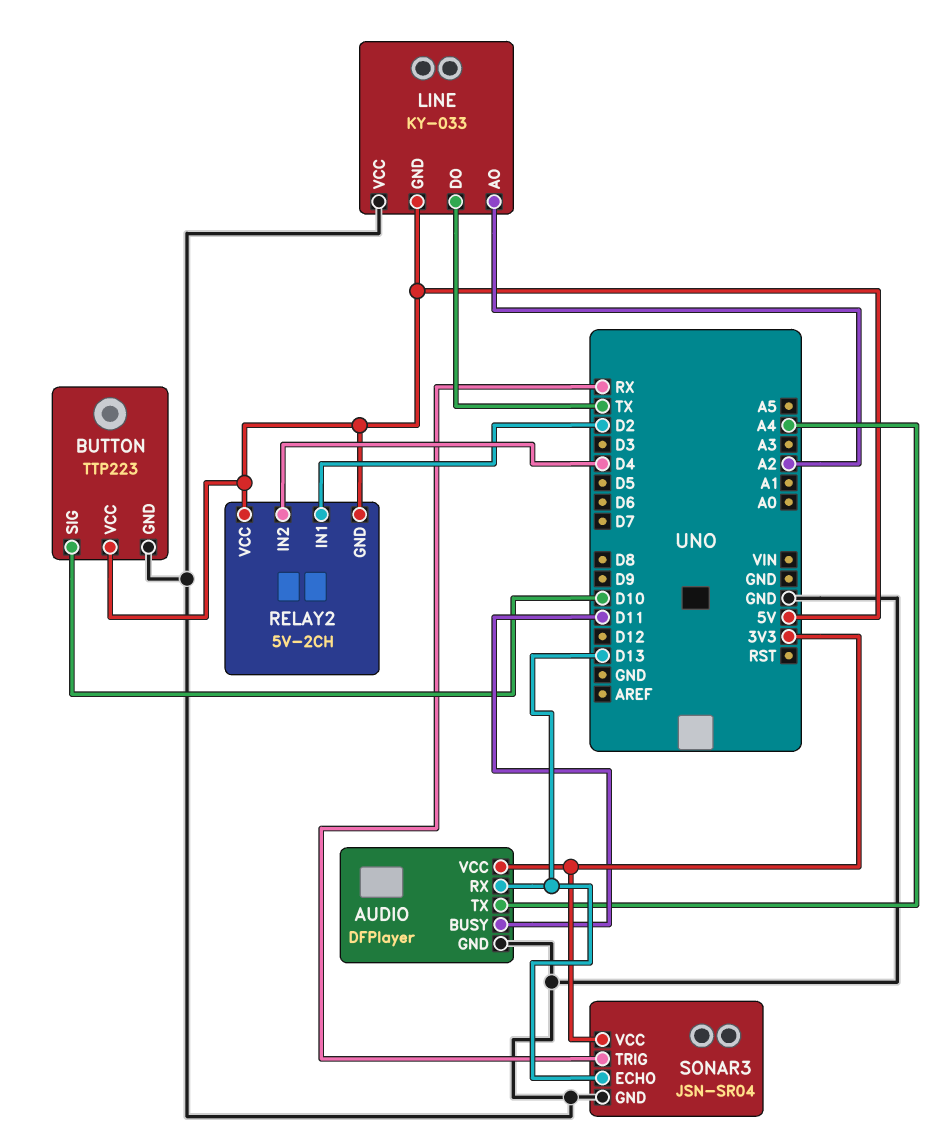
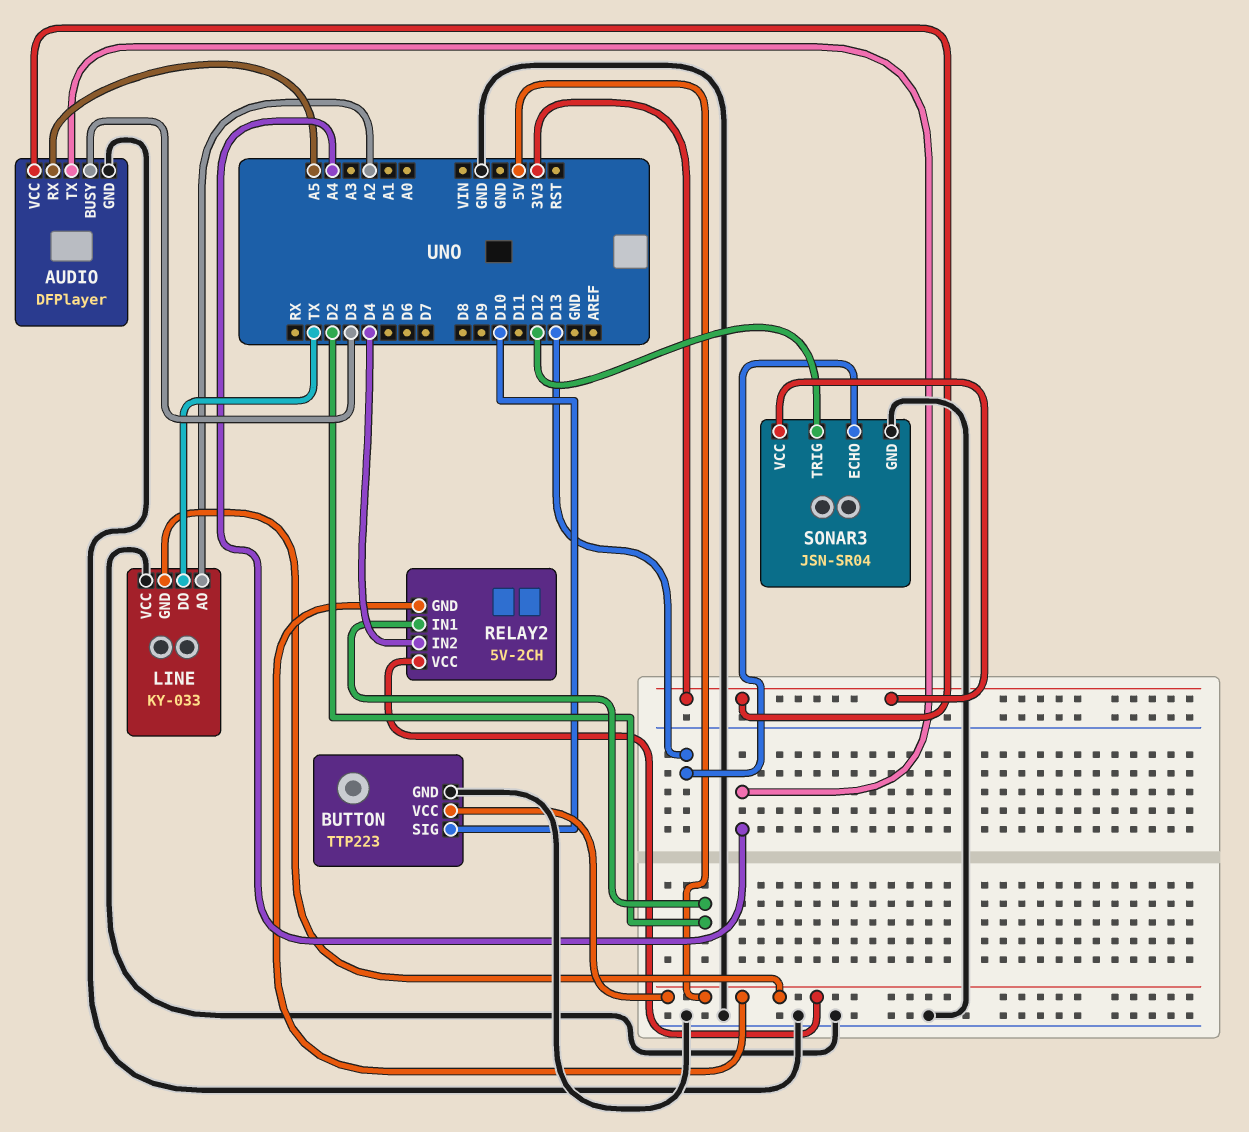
AUDIO pin BUSY: D11 -> D3
AUDIO pin RX: D13 -> A5
SONAR3 pin TRIG: RX -> D12

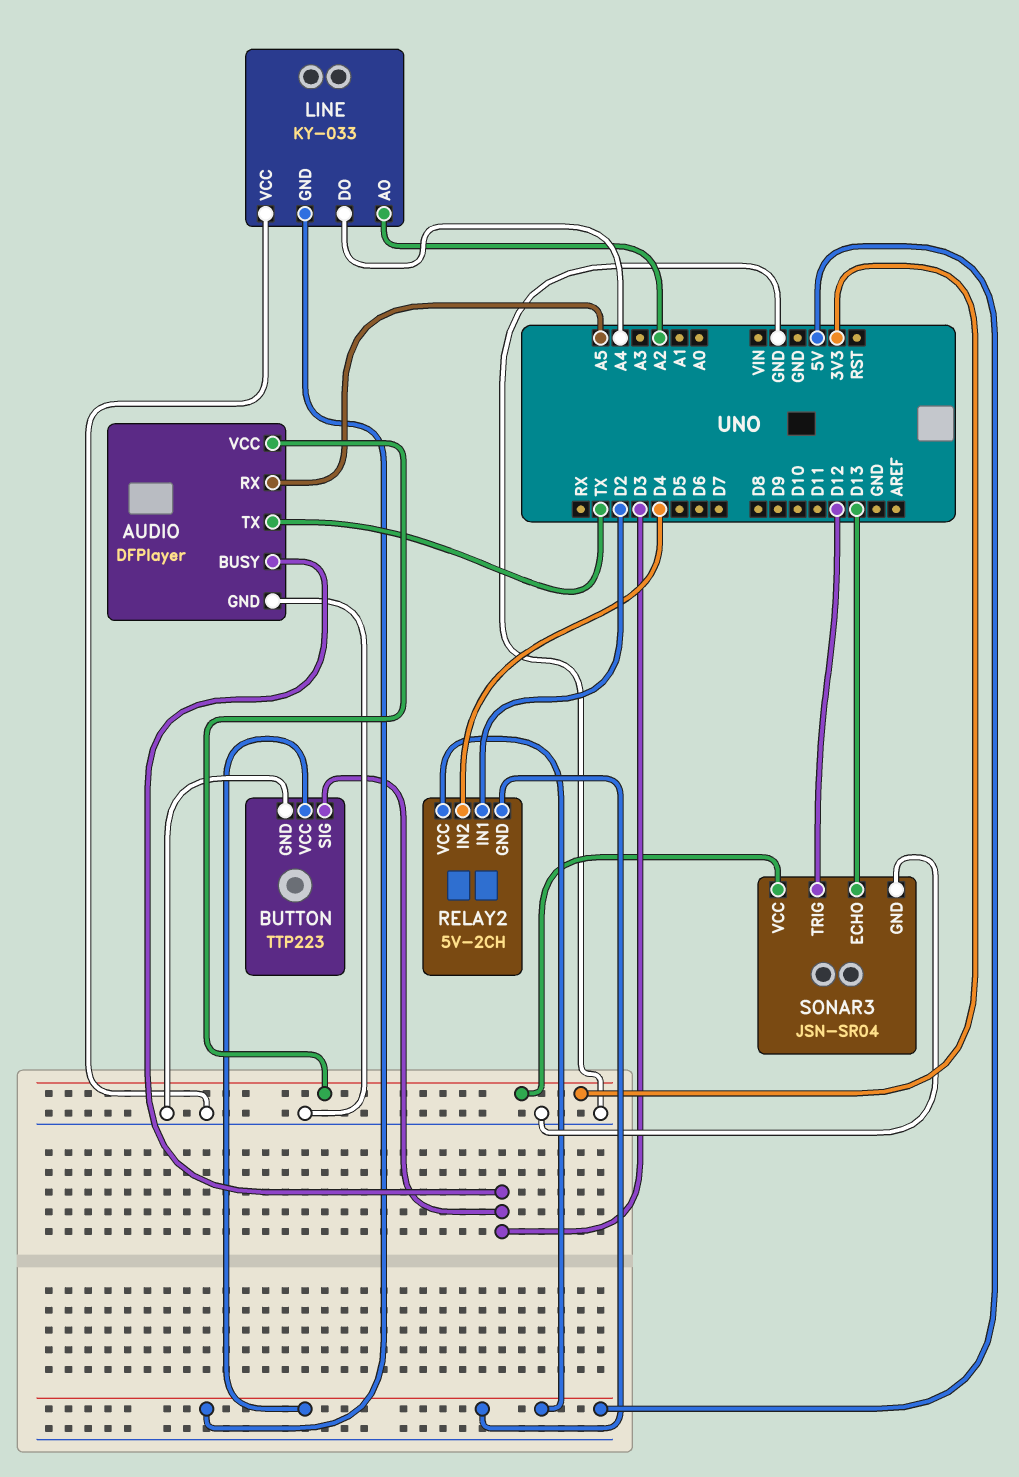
AUDIO pin TX: A4 -> TX
BUTTON pin SIG: D10 -> D3
LINE pin DO: TX -> A4

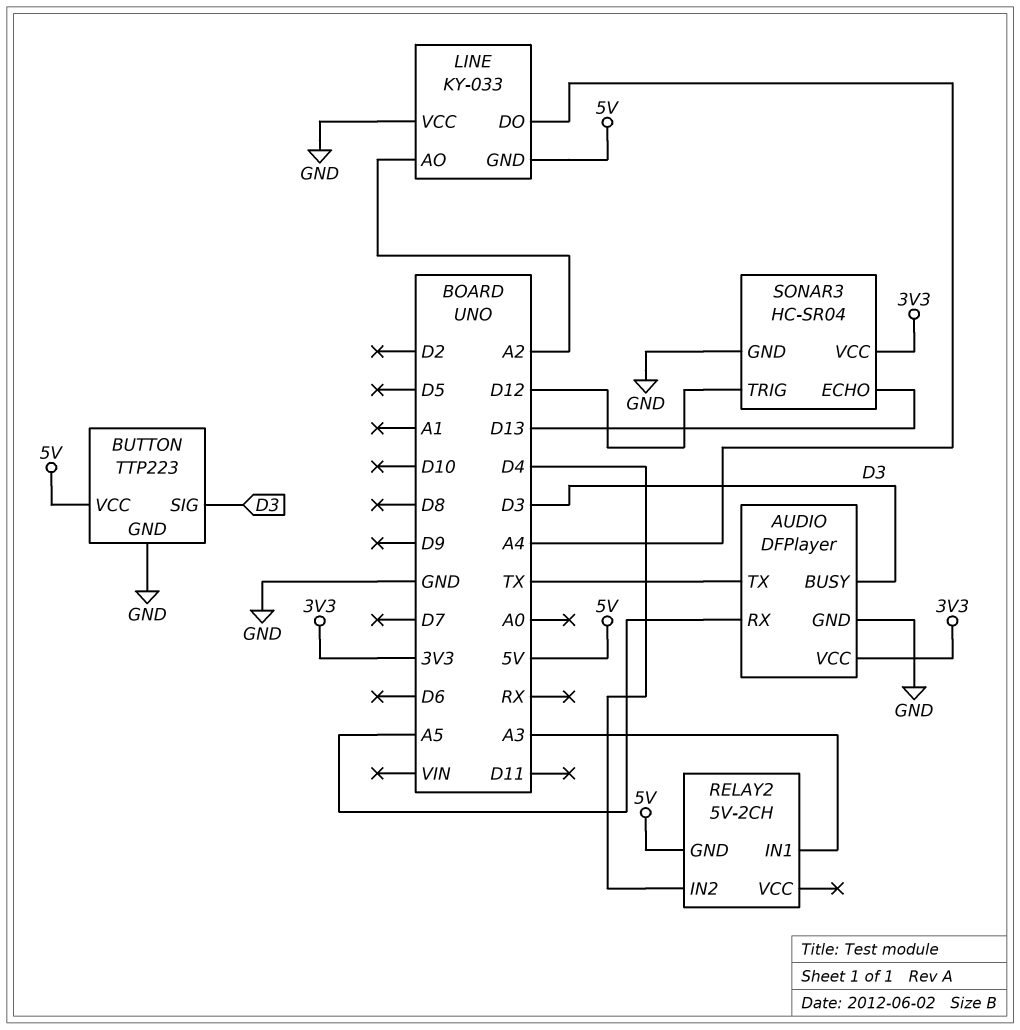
RELAY2 pin IN1: D2 -> A3
RELAY2 pin VCC: 5V -> none
SONAR3: JSN-SR04 -> HC-SR04

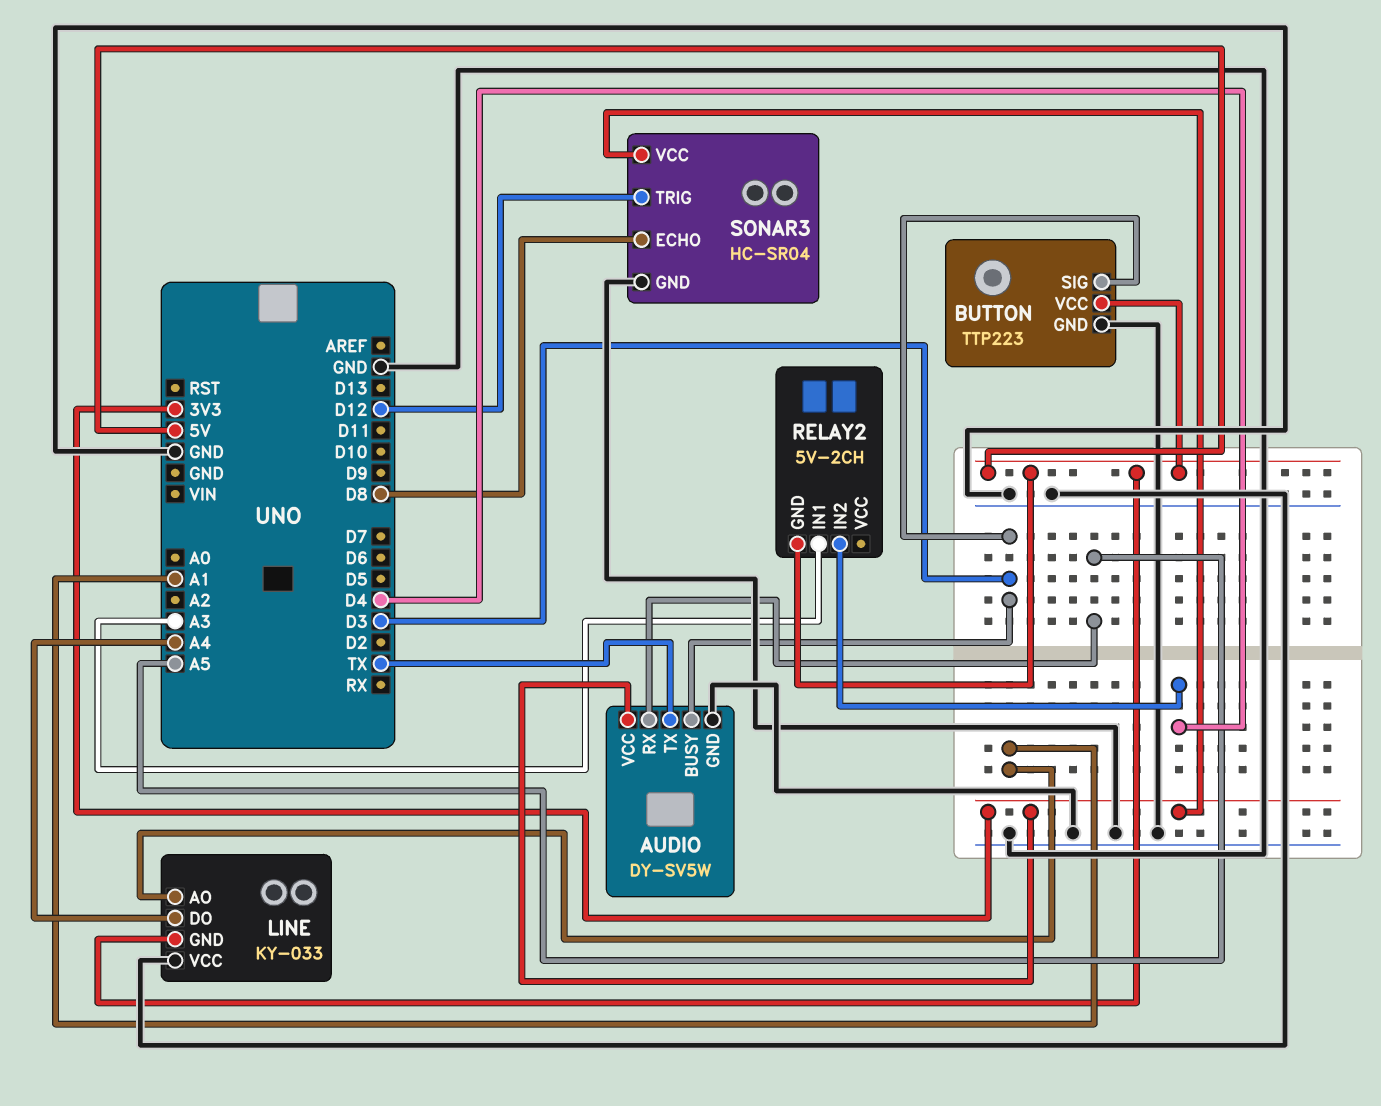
AUDIO: DFPlayer -> DY-SV5W
LINE pin AO: A2 -> A1
SONAR3 pin ECHO: D13 -> D8

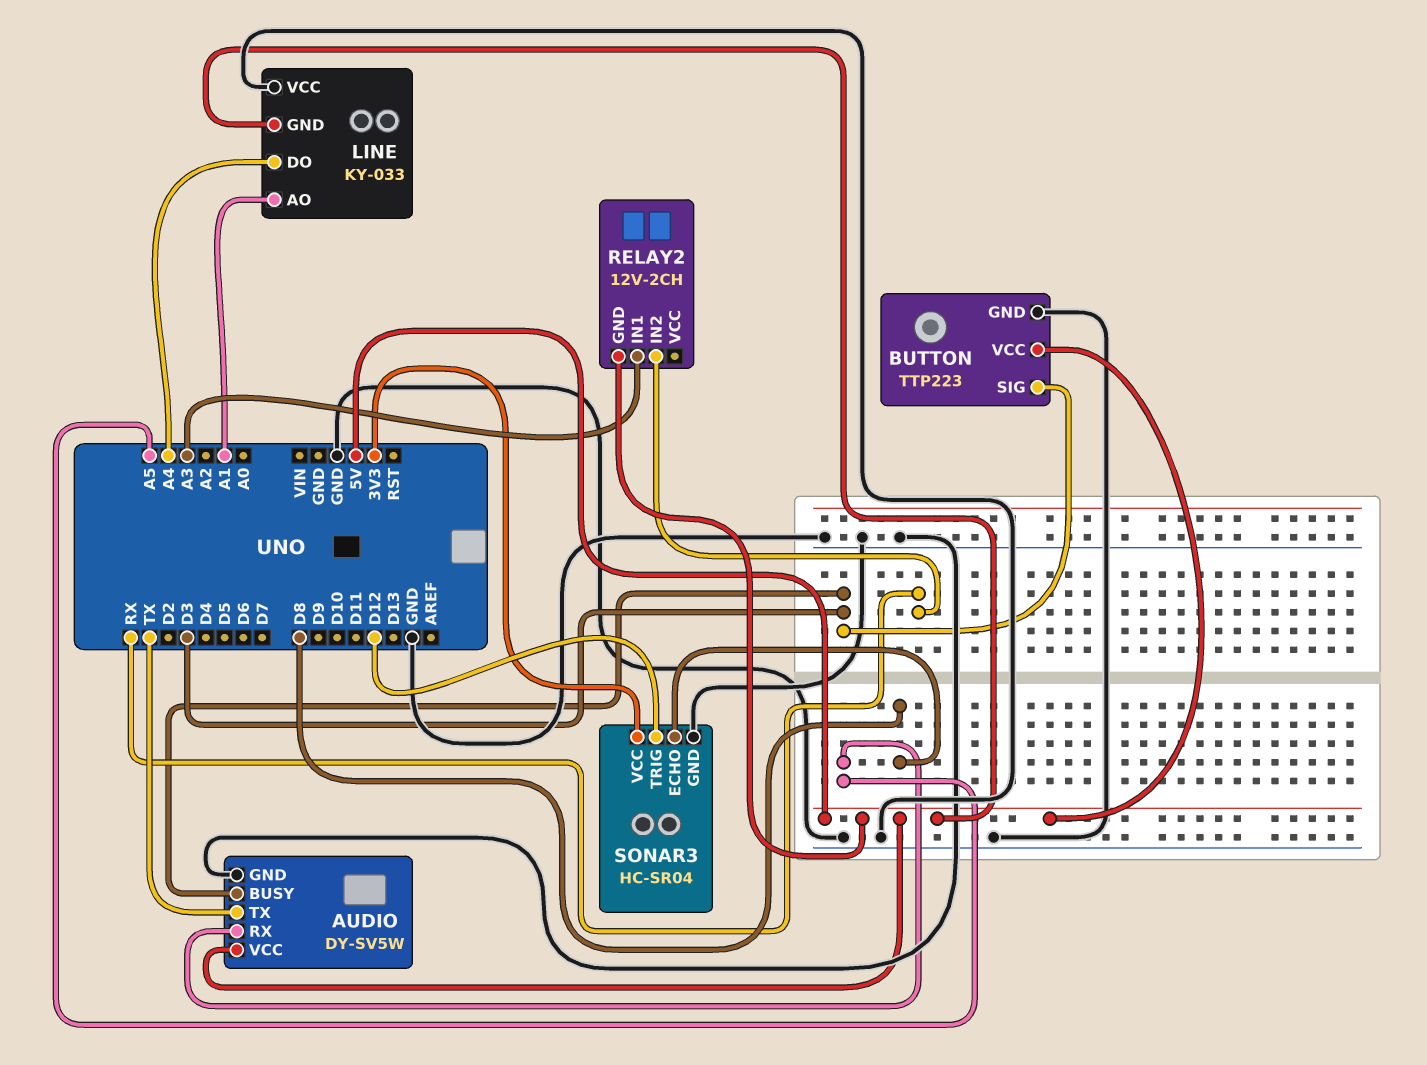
AUDIO pin VCC: 3V3 -> 5V
RELAY2: 5V-2CH -> 12V-2CH
RELAY2 pin IN2: D4 -> RX

